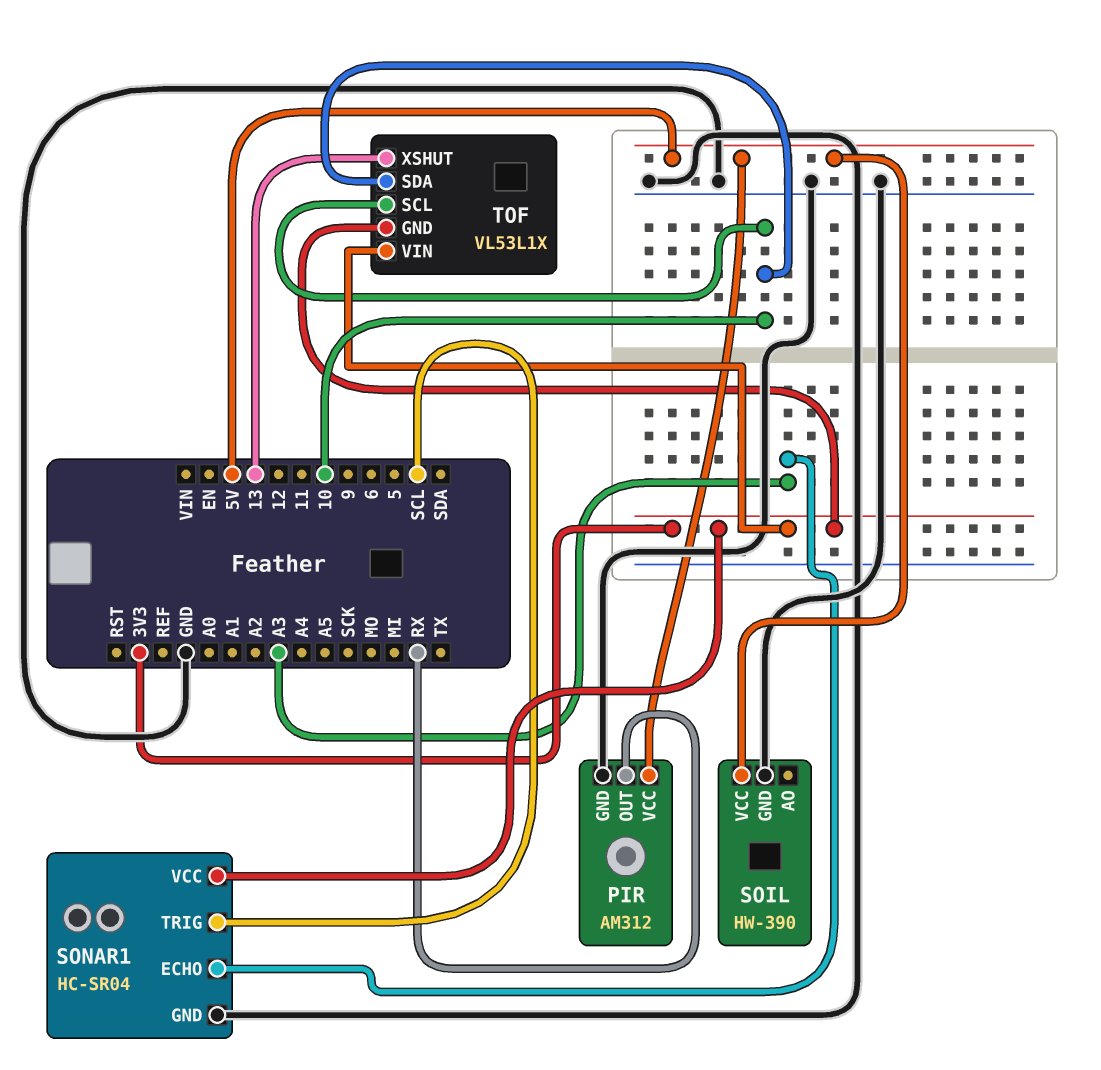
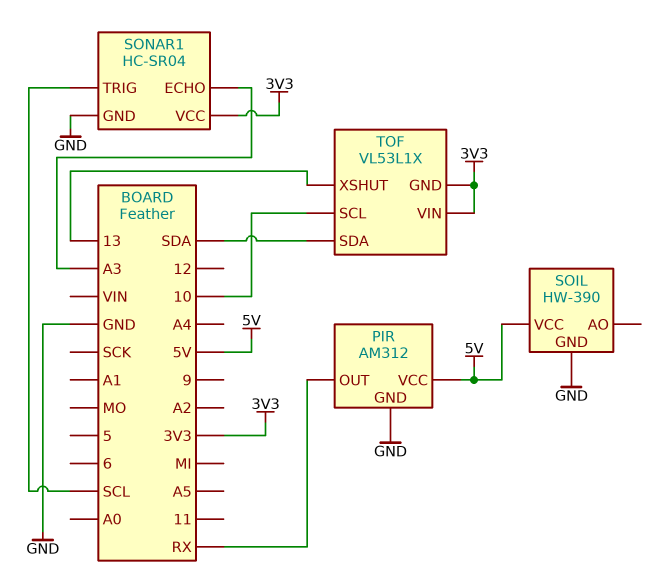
TOF pin SDA: 10 -> SDA

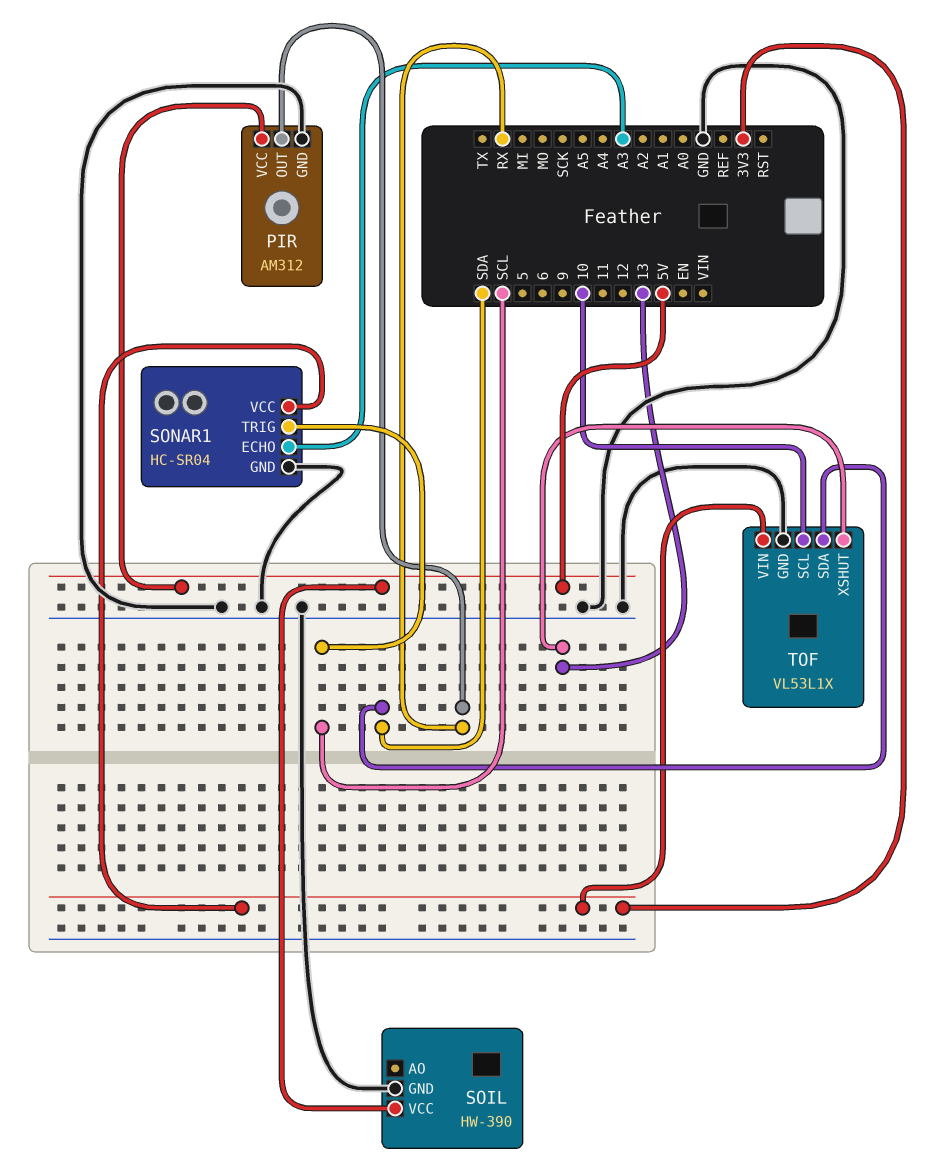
TOF pin GND: 3V3 -> GND

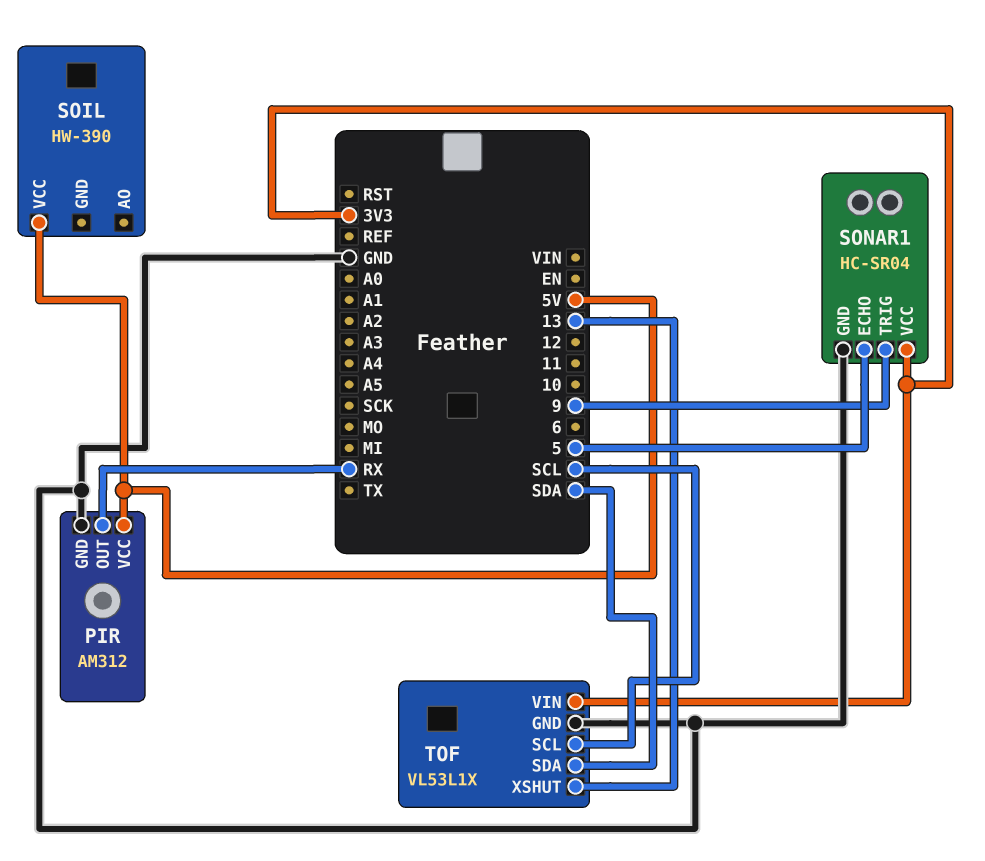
SOIL pin GND: GND -> none
SONAR1 pin ECHO: A3 -> 5
SONAR1 pin TRIG: SCL -> 9
TOF pin SCL: 10 -> SCL

